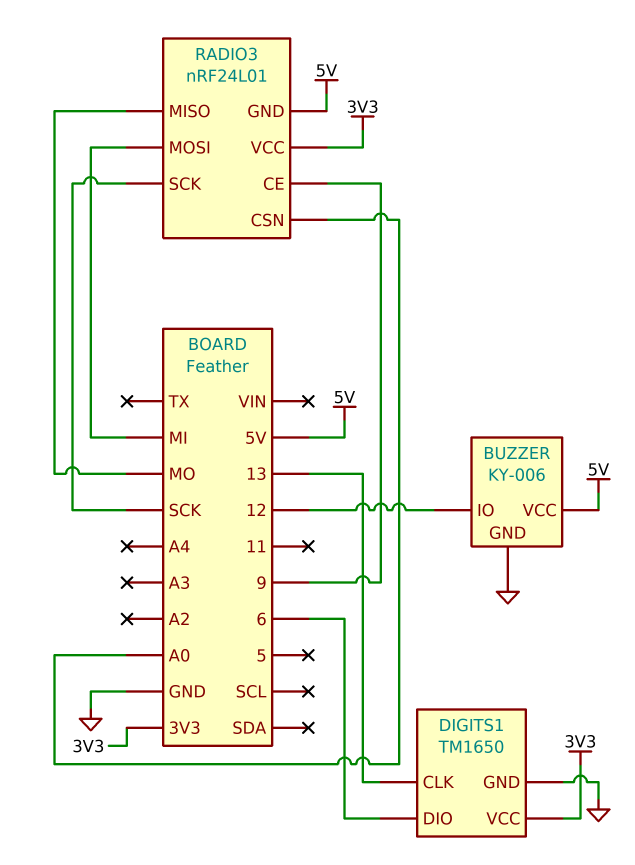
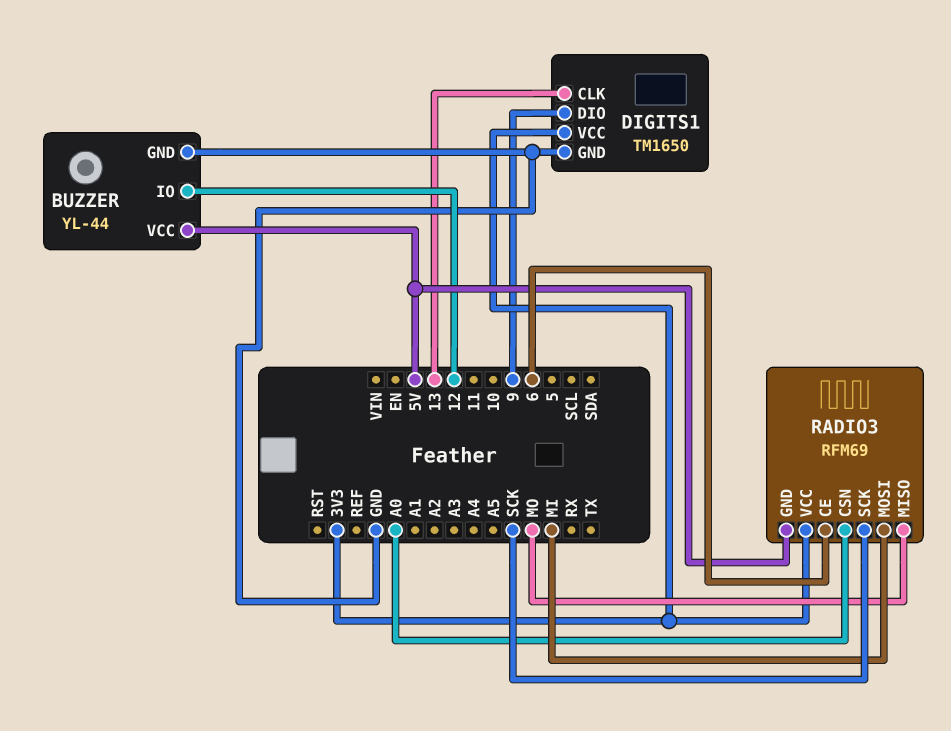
BUZZER: KY-006 -> YL-44
DIGITS1 pin DIO: 6 -> 9
RADIO3: nRF24L01 -> RFM69
RADIO3 pin CE: 9 -> 6

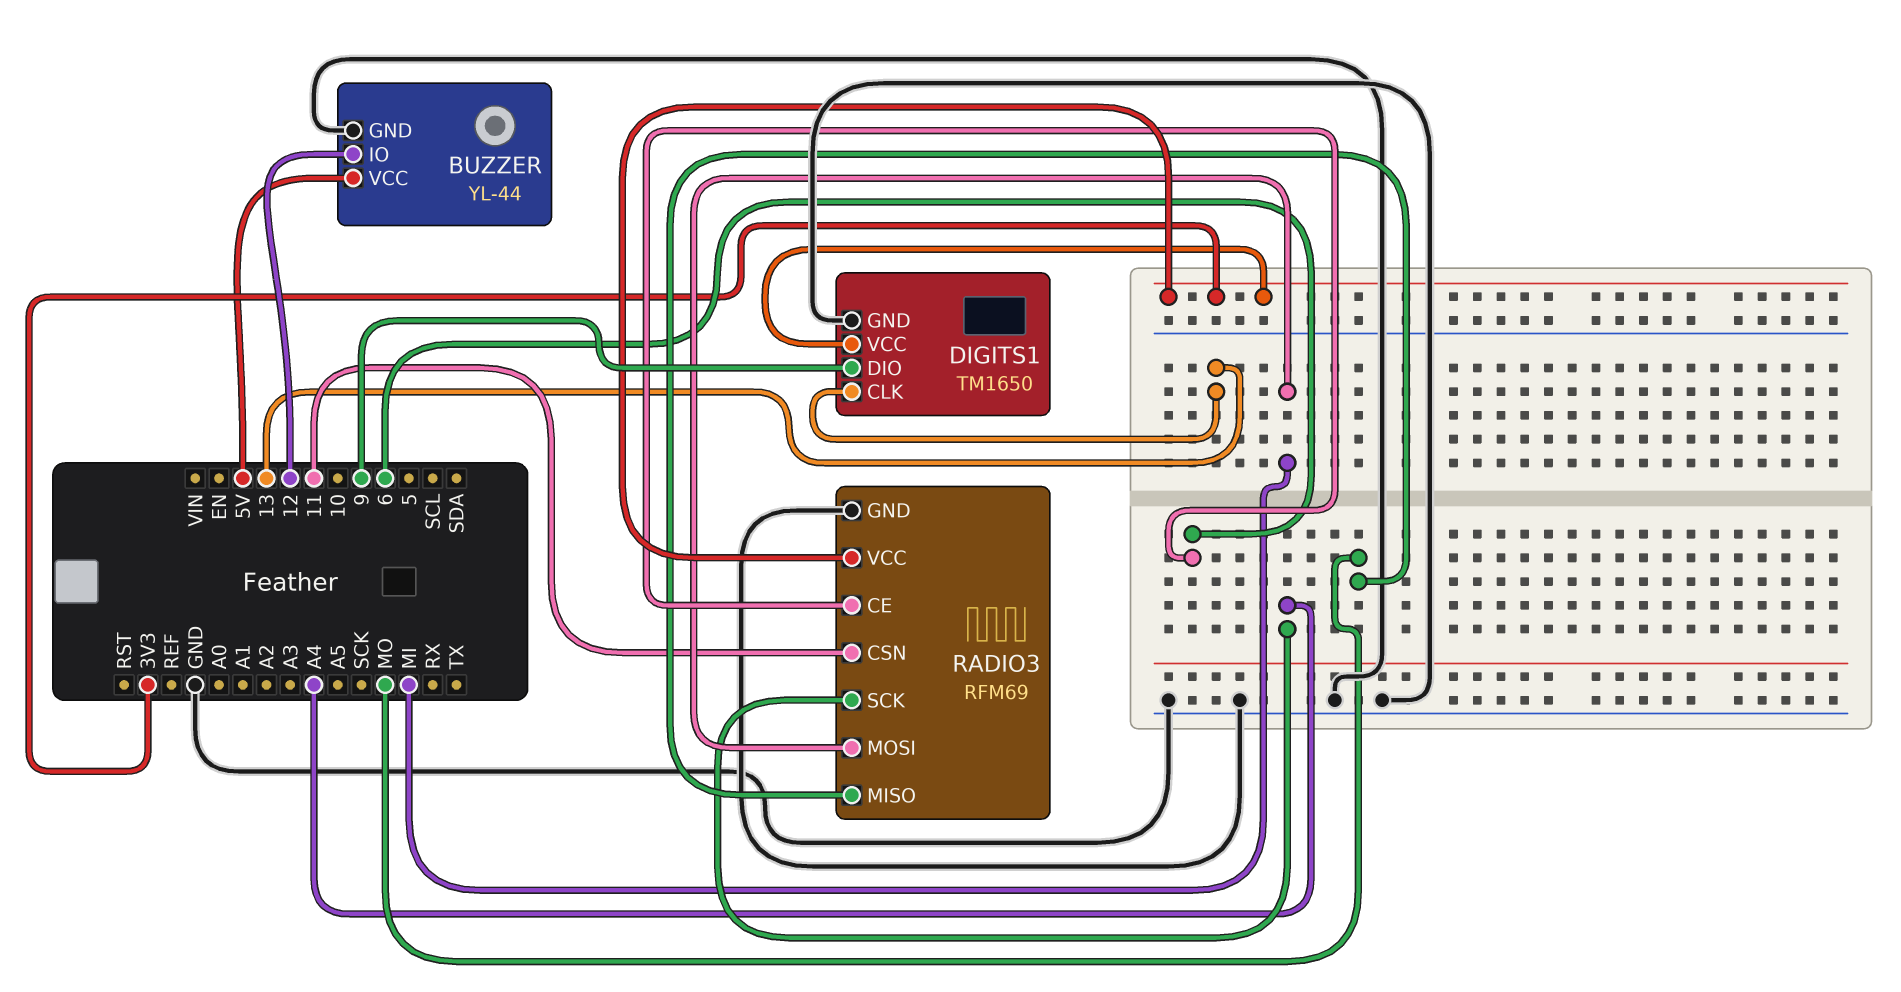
RADIO3 pin CSN: A0 -> 11
RADIO3 pin GND: 5V -> GND
RADIO3 pin SCK: SCK -> A4

